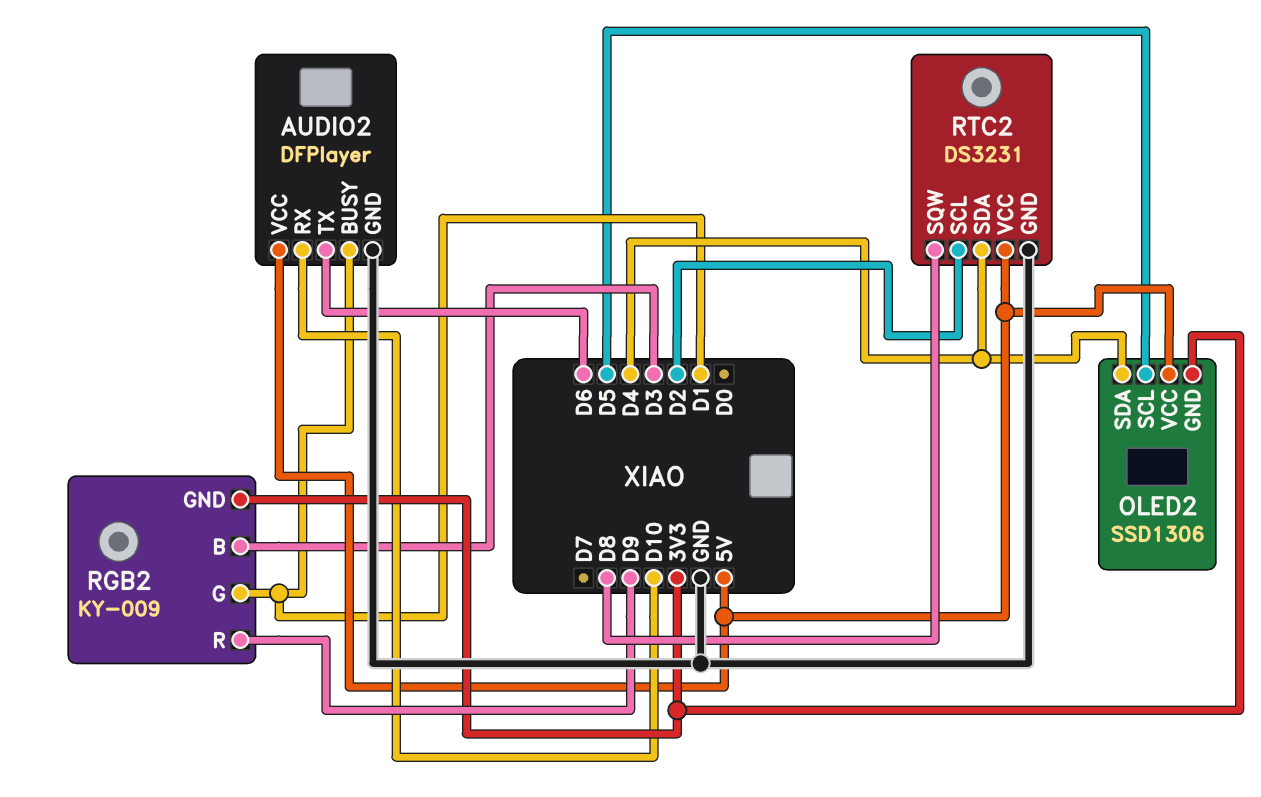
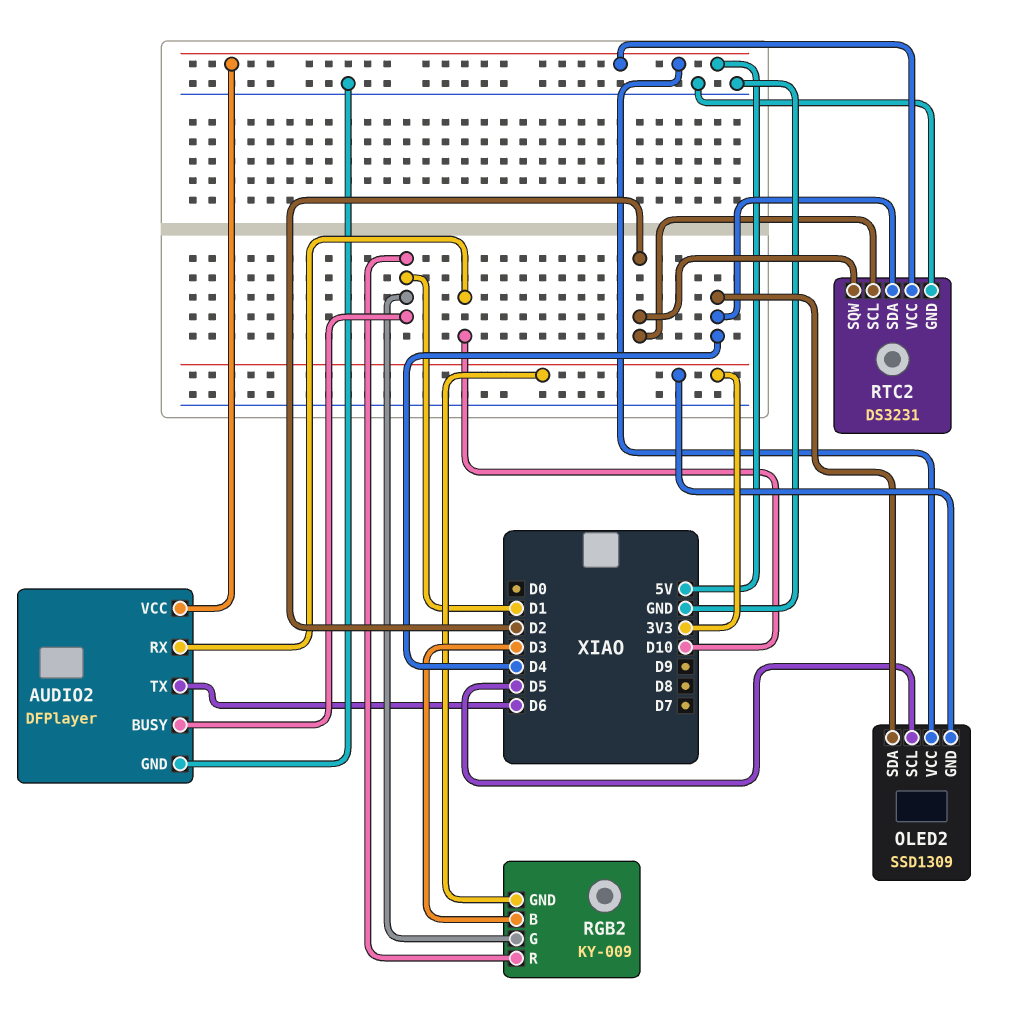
OLED2: SSD1306 -> SSD1309
RGB2 pin R: D9 -> D1
RTC2 pin SQW: D8 -> D2

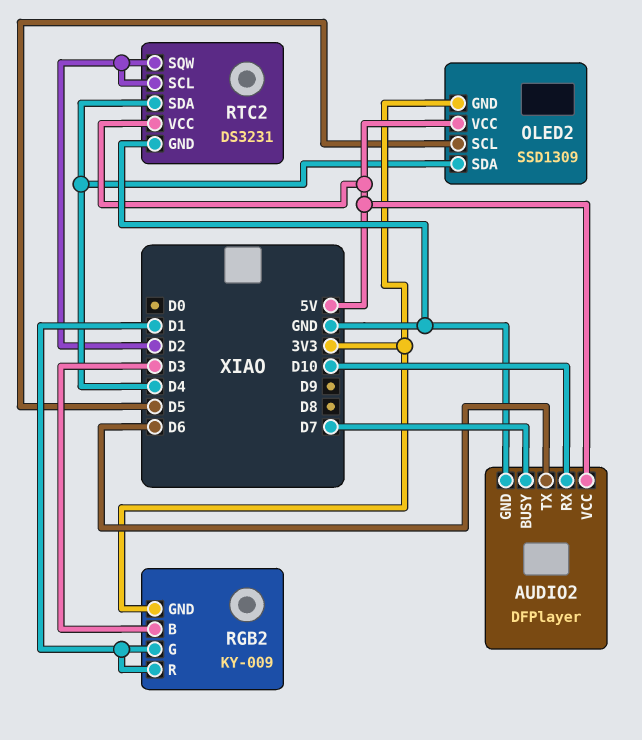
AUDIO2 pin BUSY: D1 -> D7

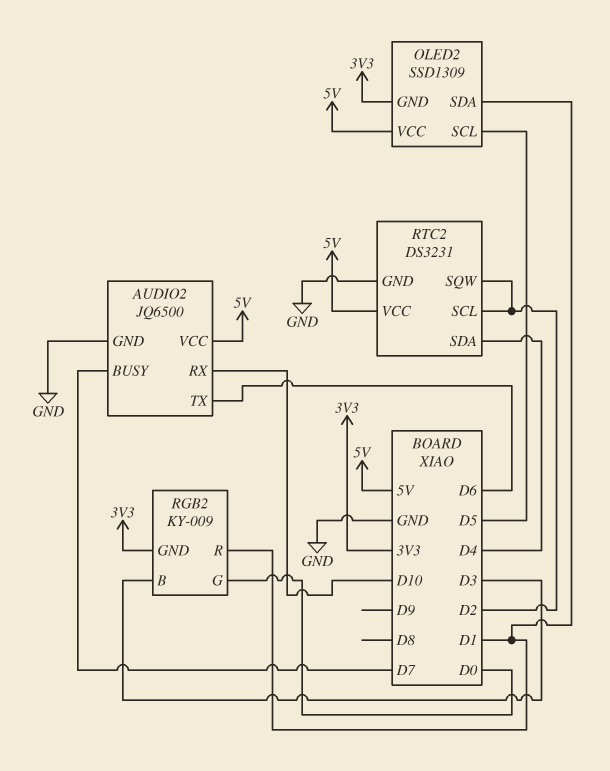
AUDIO2: DFPlayer -> JQ6500
OLED2 pin SDA: D4 -> D1
RGB2 pin G: D1 -> D0

